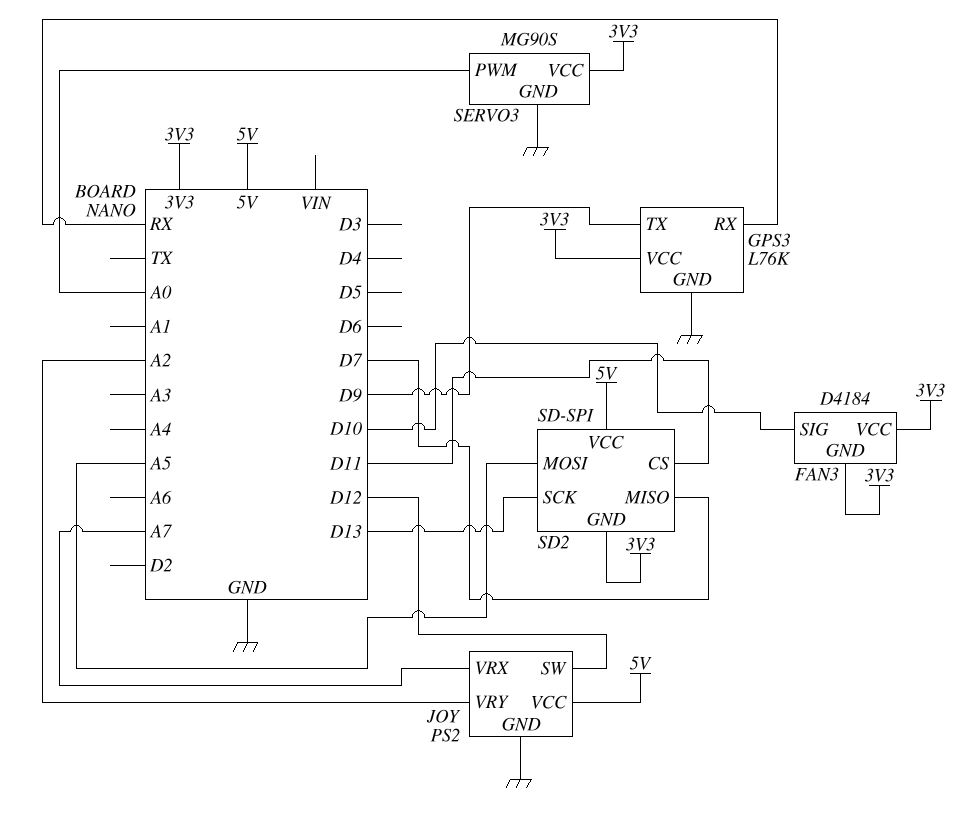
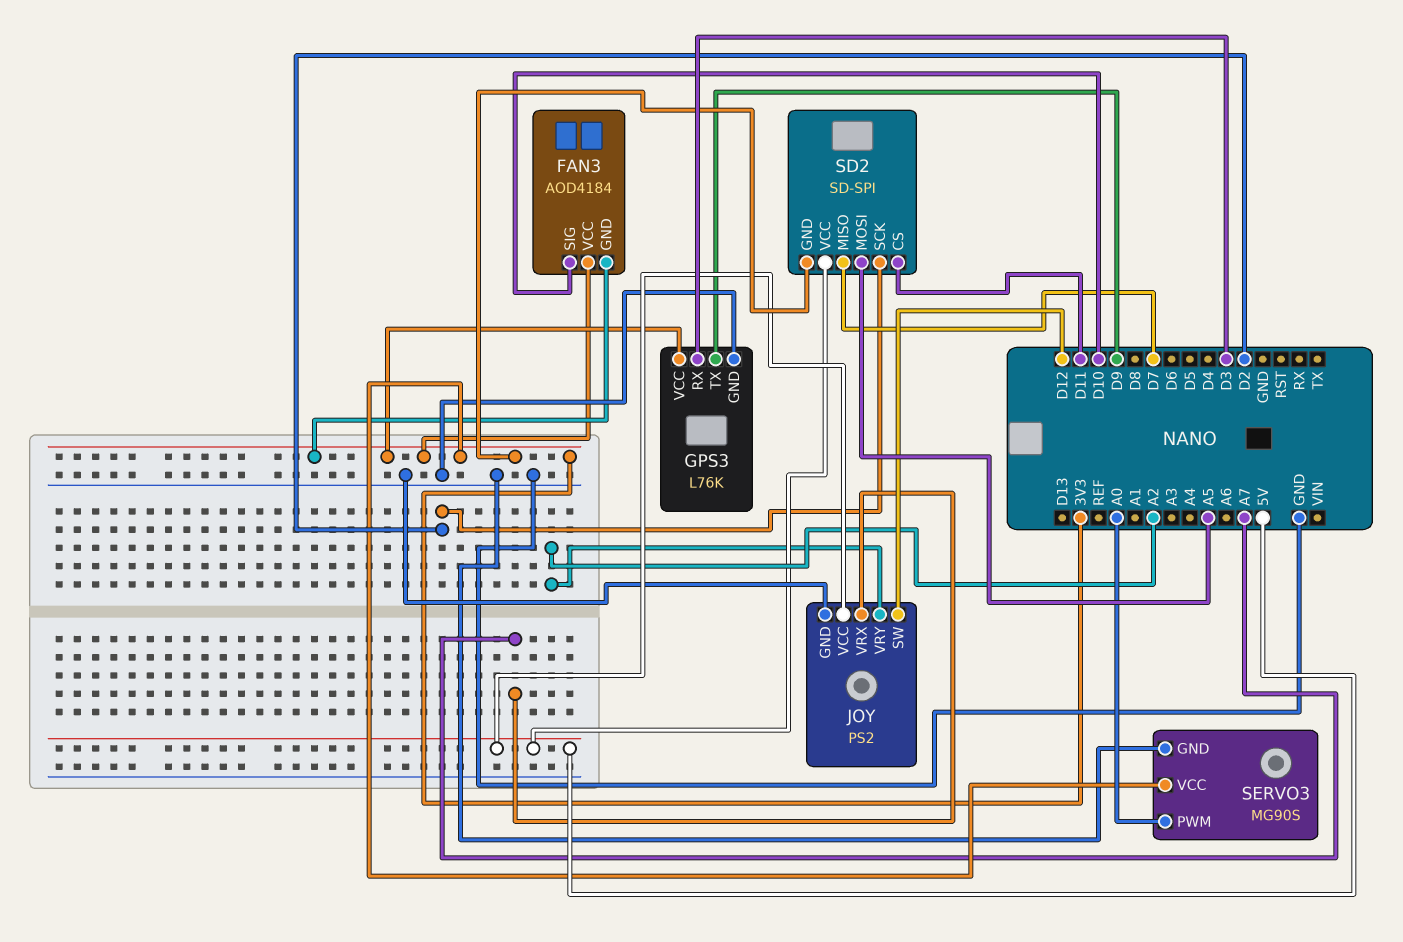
FAN3: D4184 -> AOD4184
GPS3 pin RX: RX -> D3
SD2 pin SCK: D13 -> D2

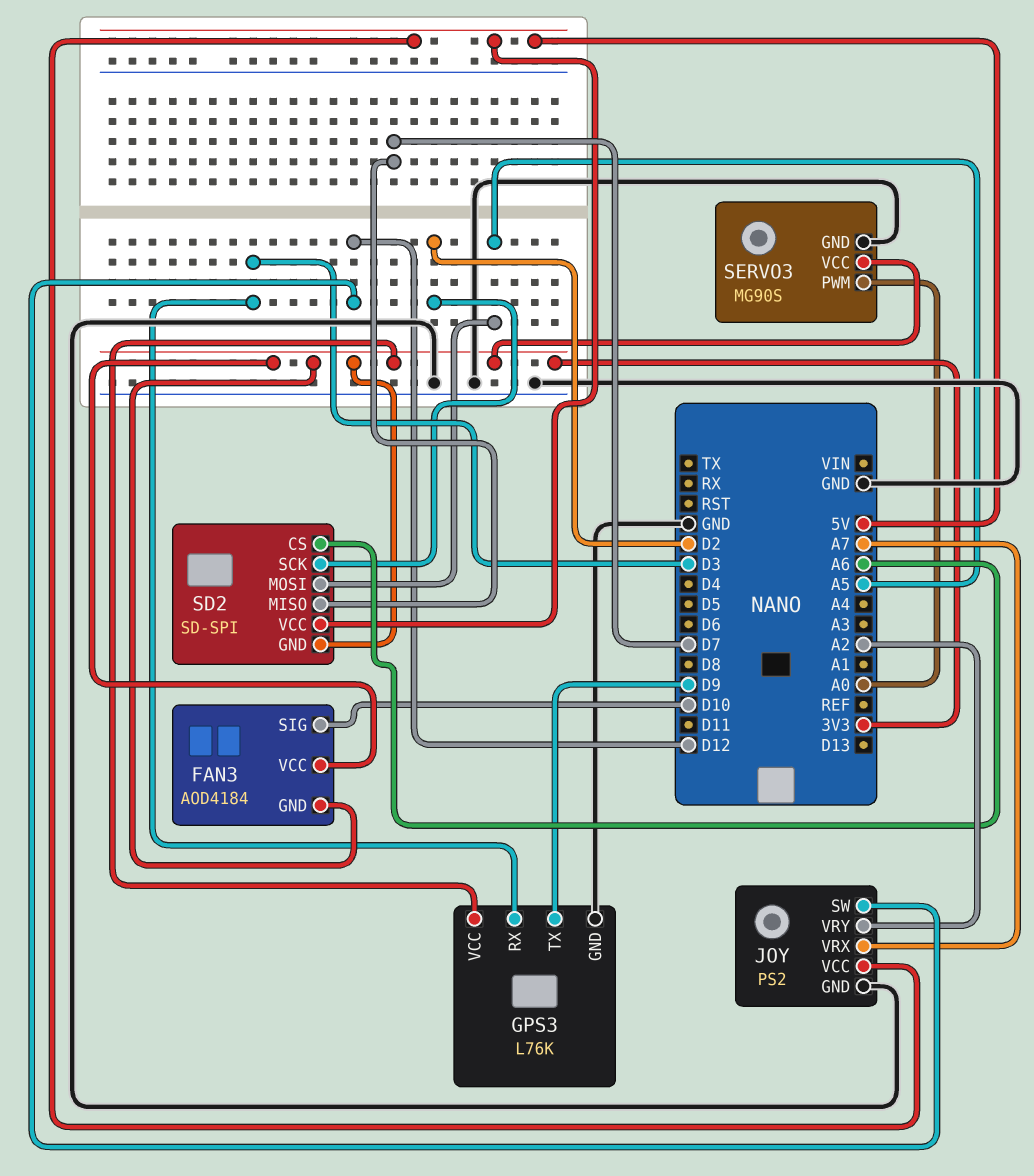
SD2 pin CS: D11 -> A6

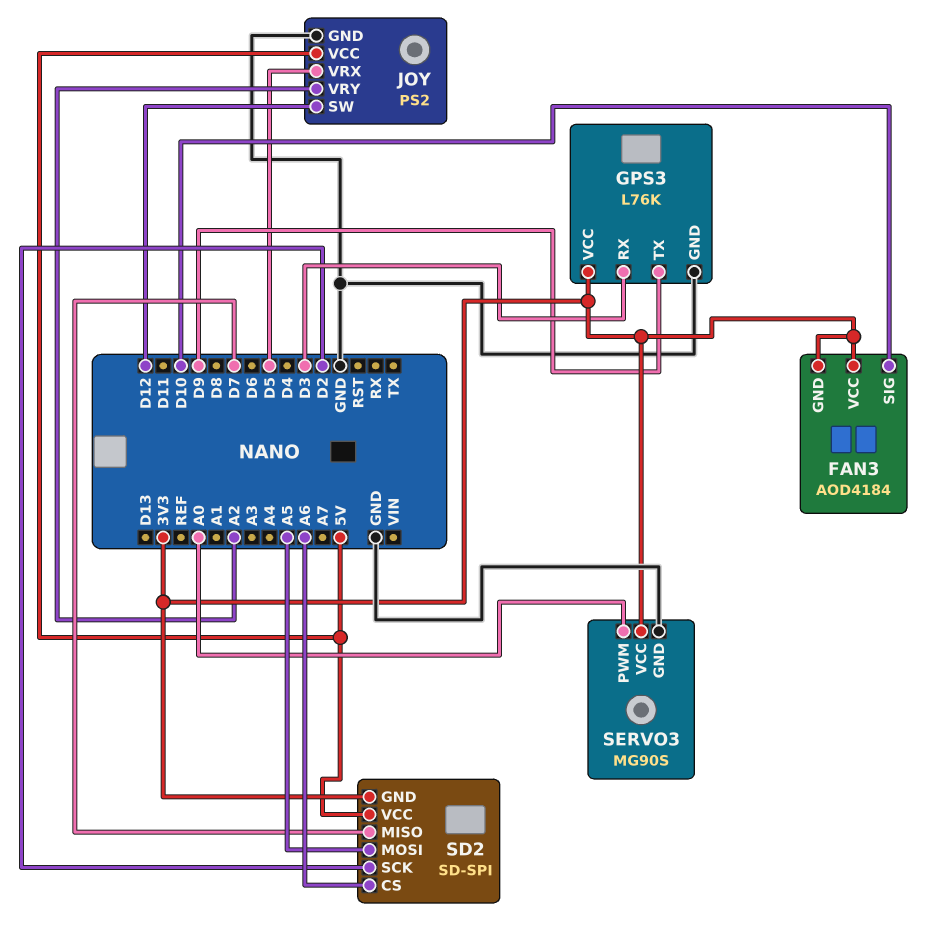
JOY pin VRX: A7 -> D5

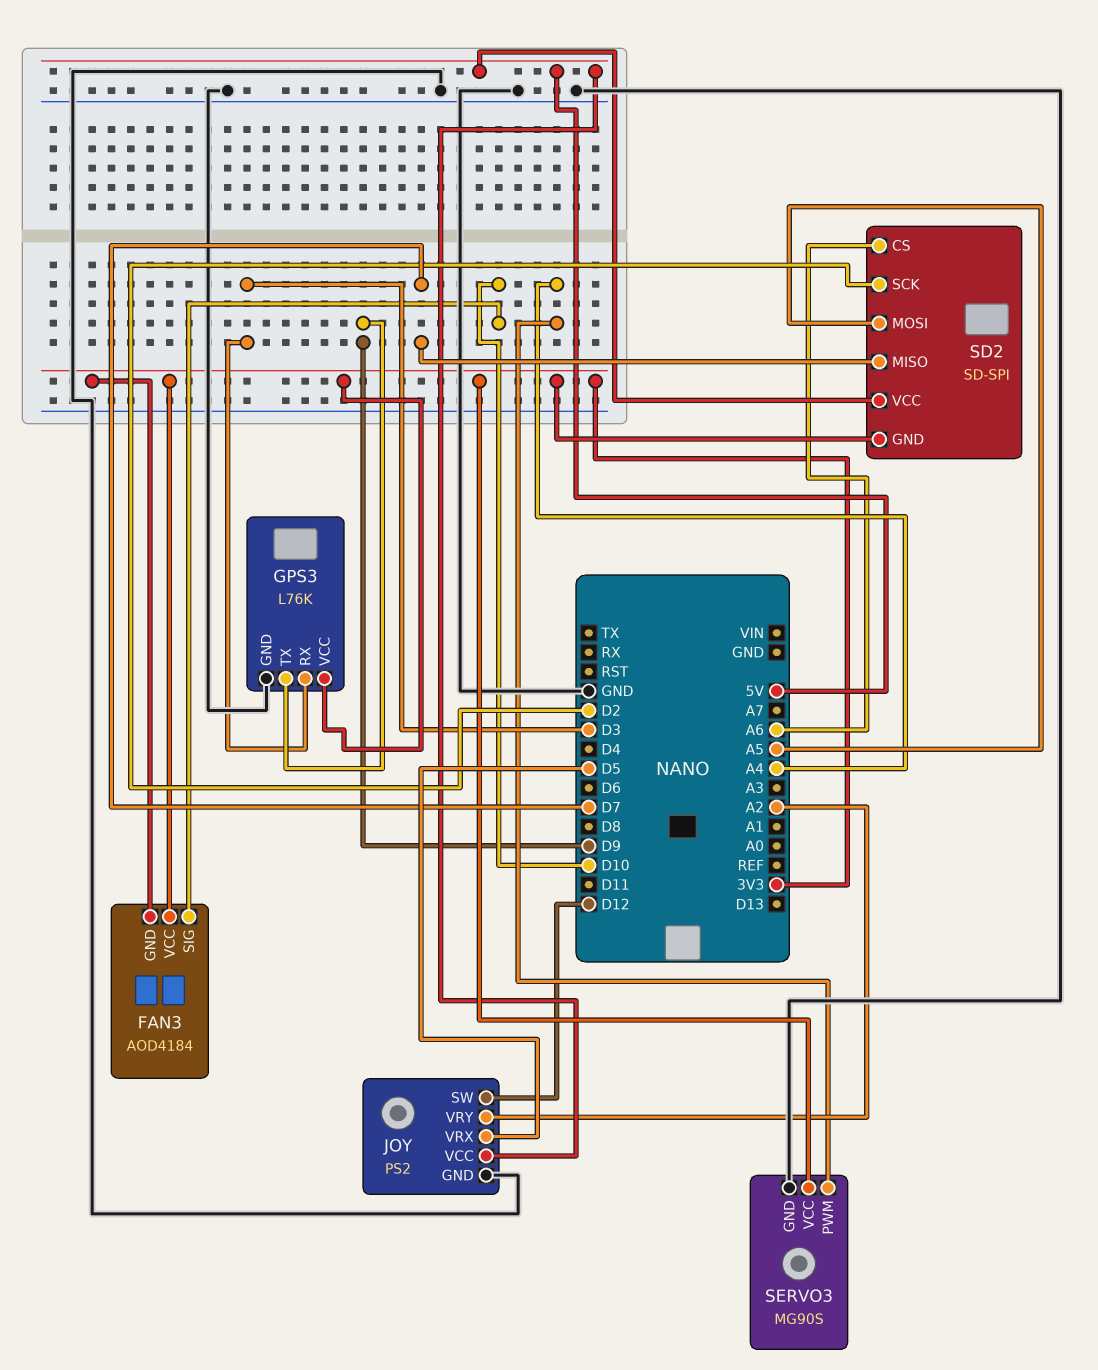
SERVO3 pin PWM: A0 -> A4

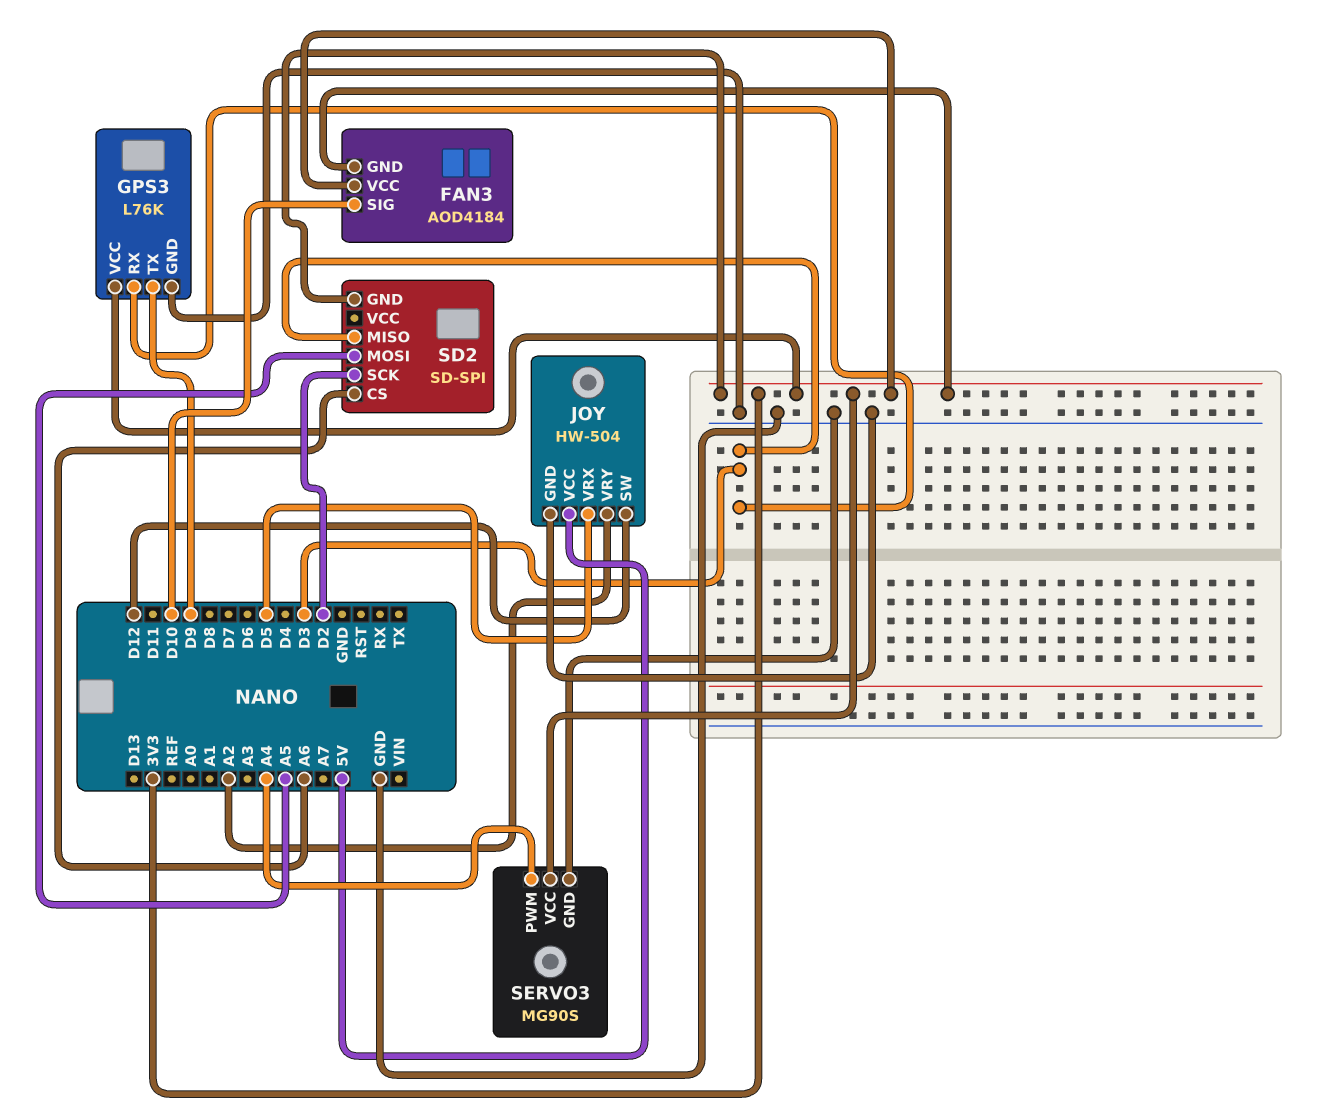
JOY: PS2 -> HW-504
SD2 pin MISO: D7 -> D3
SD2 pin VCC: 5V -> none

